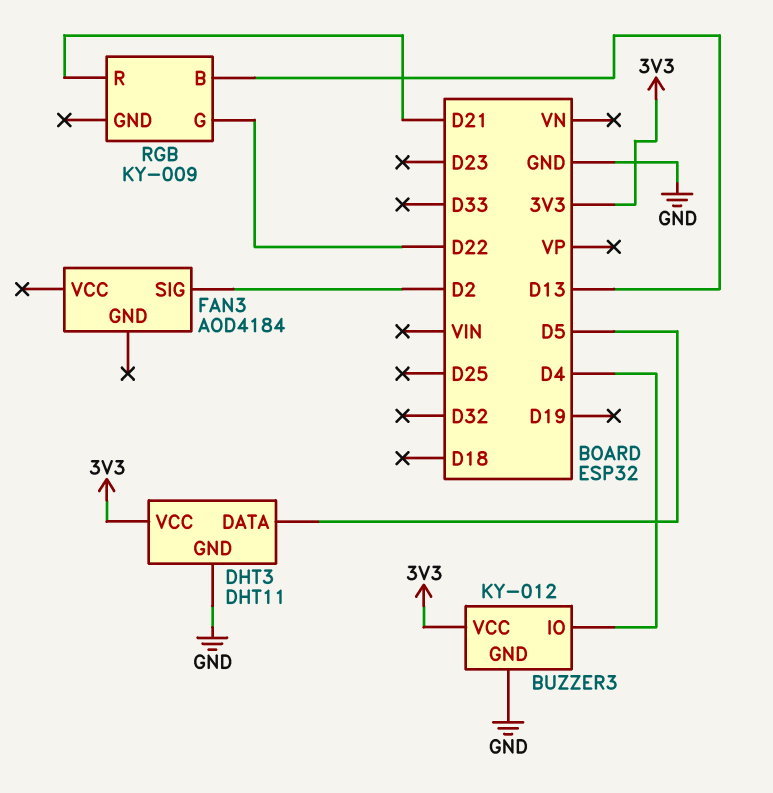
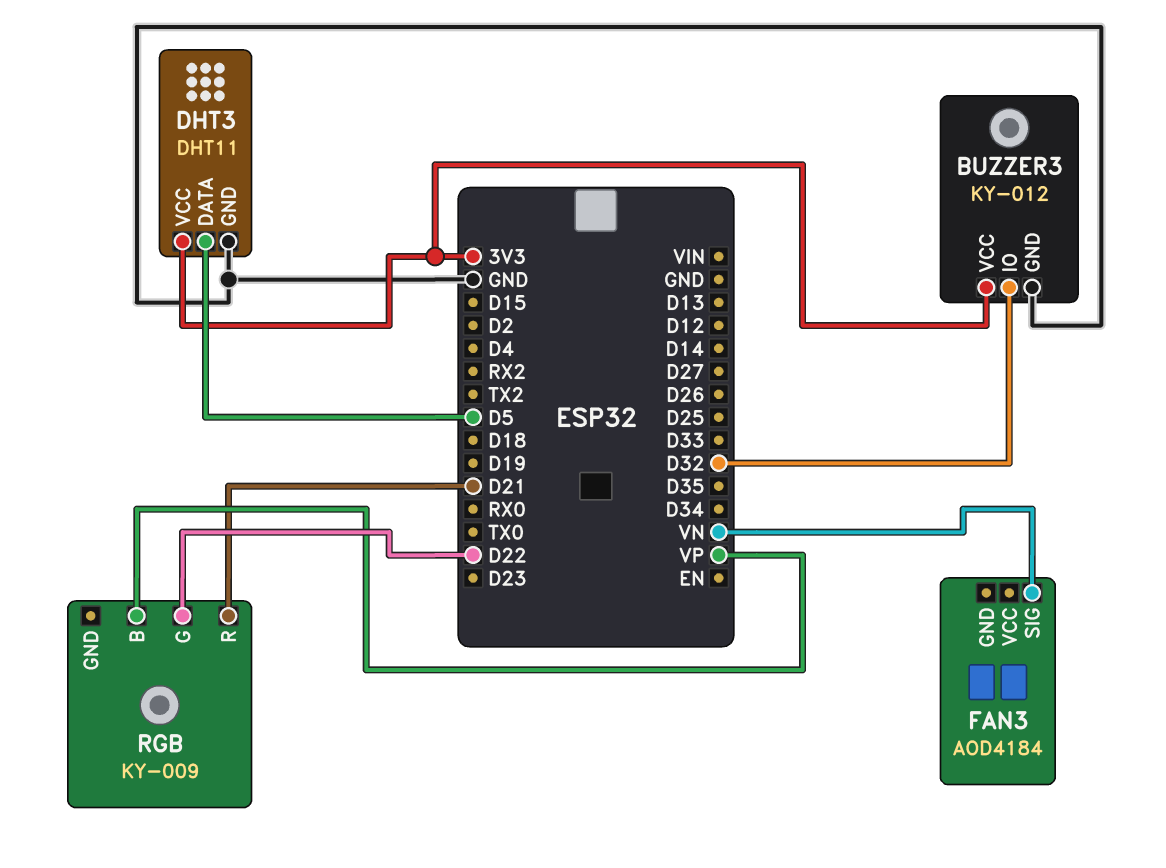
BUZZER3 pin IO: D4 -> D32
FAN3 pin SIG: D2 -> VN
RGB pin B: D13 -> VP

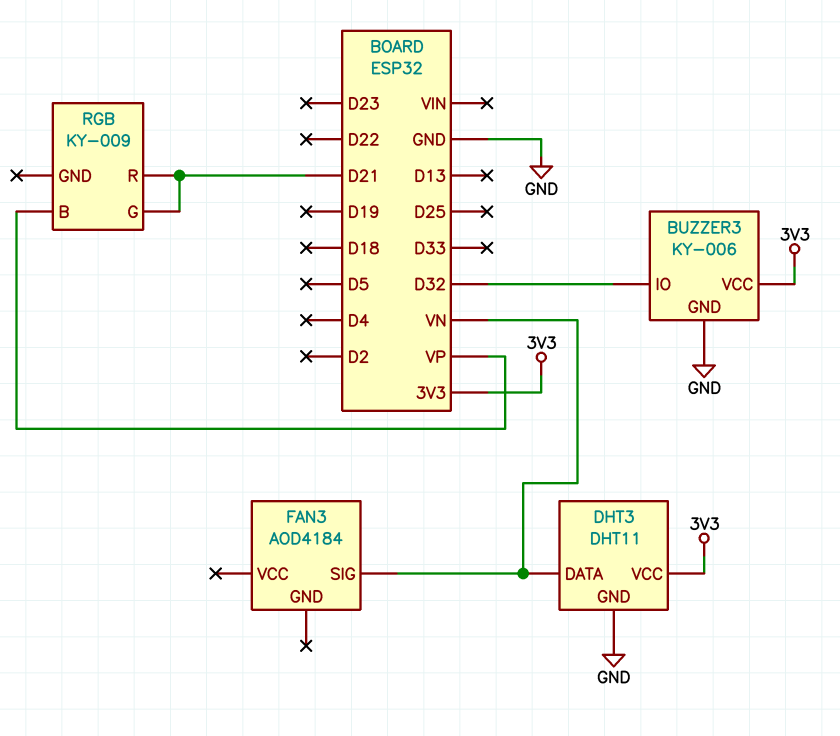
BUZZER3: KY-012 -> KY-006
DHT3 pin DATA: D5 -> VN
RGB pin G: D22 -> D21

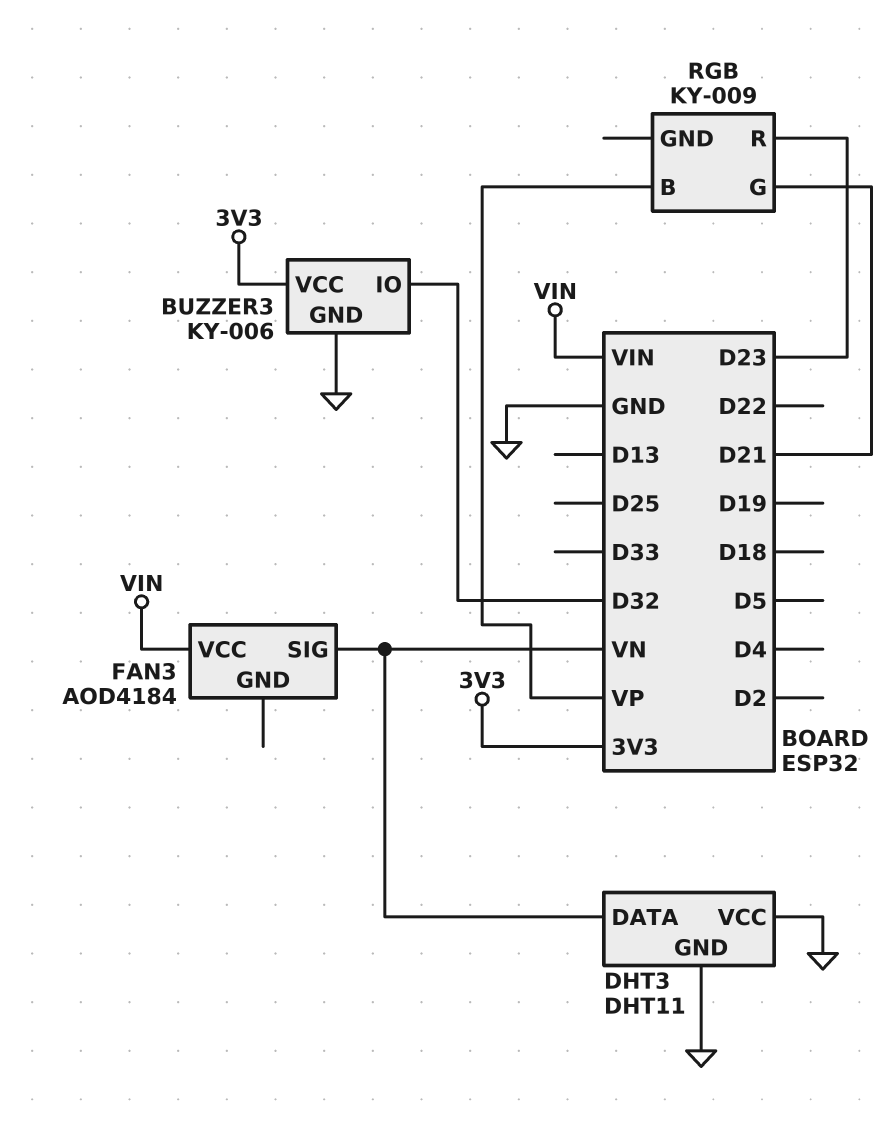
DHT3 pin VCC: 3V3 -> GND
FAN3 pin VCC: none -> VIN
RGB pin R: D21 -> D23

